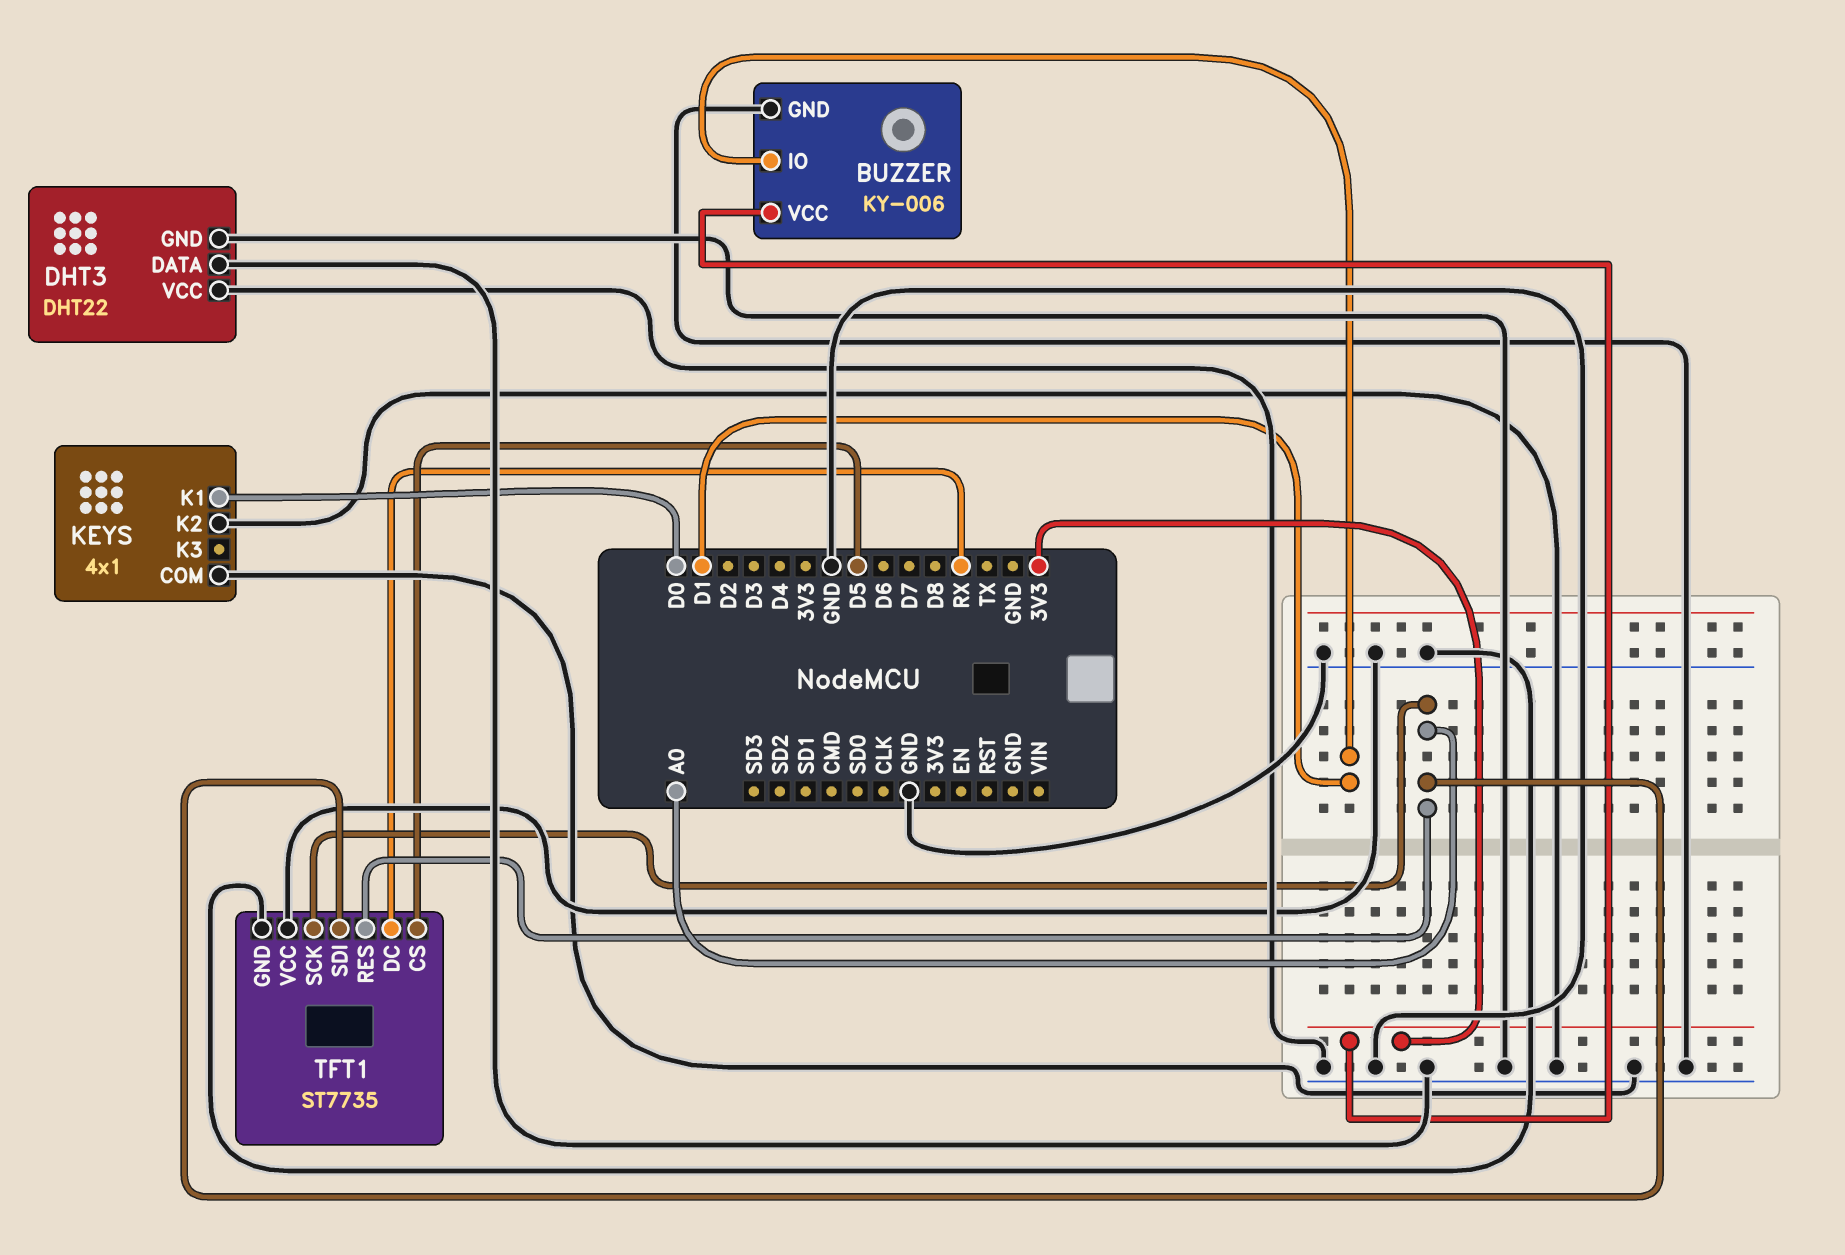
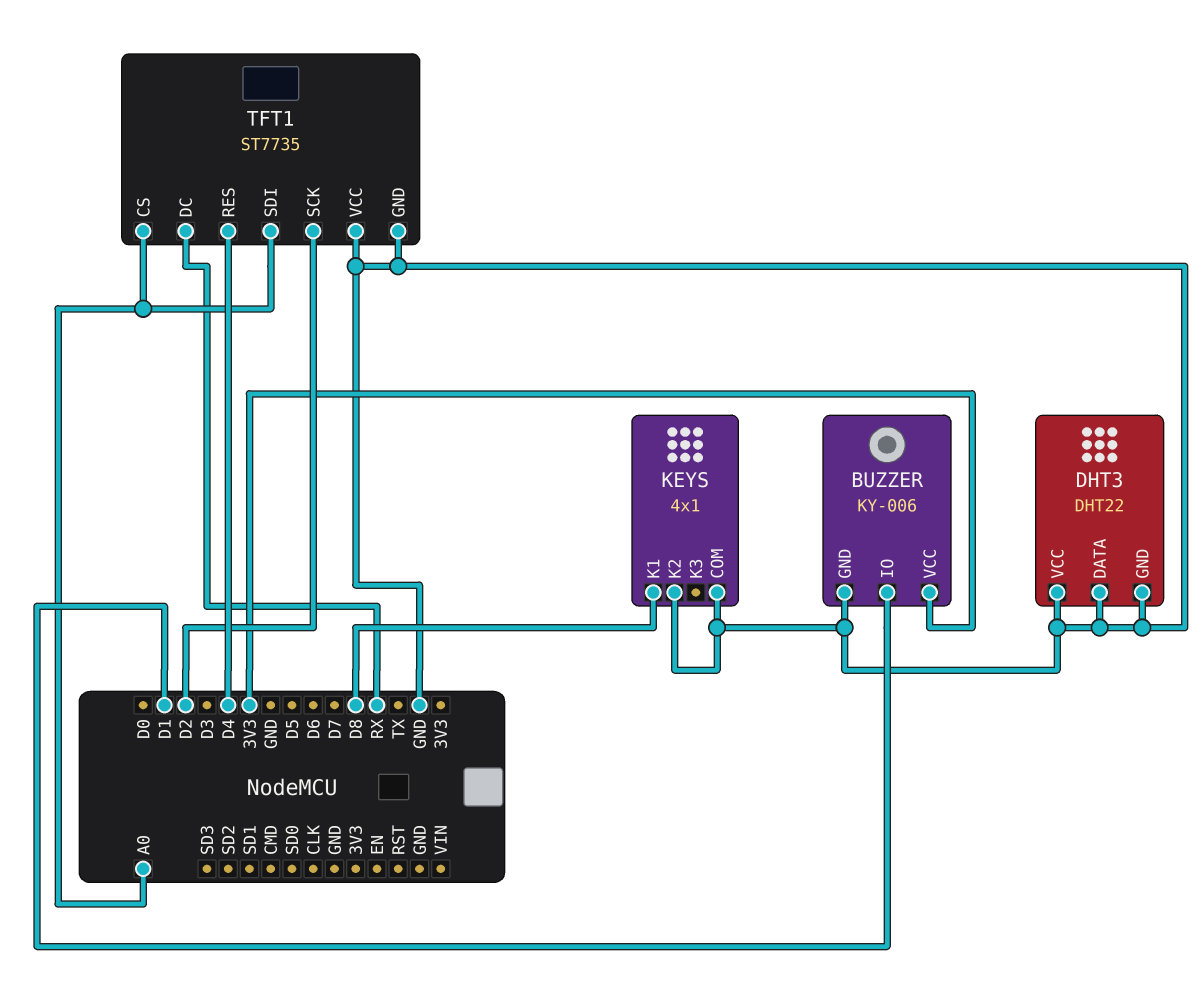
KEYS pin K1: D0 -> D8
TFT1 pin CS: D5 -> A0
TFT1 pin RES: A0 -> D4
TFT1 pin SCK: A0 -> D2

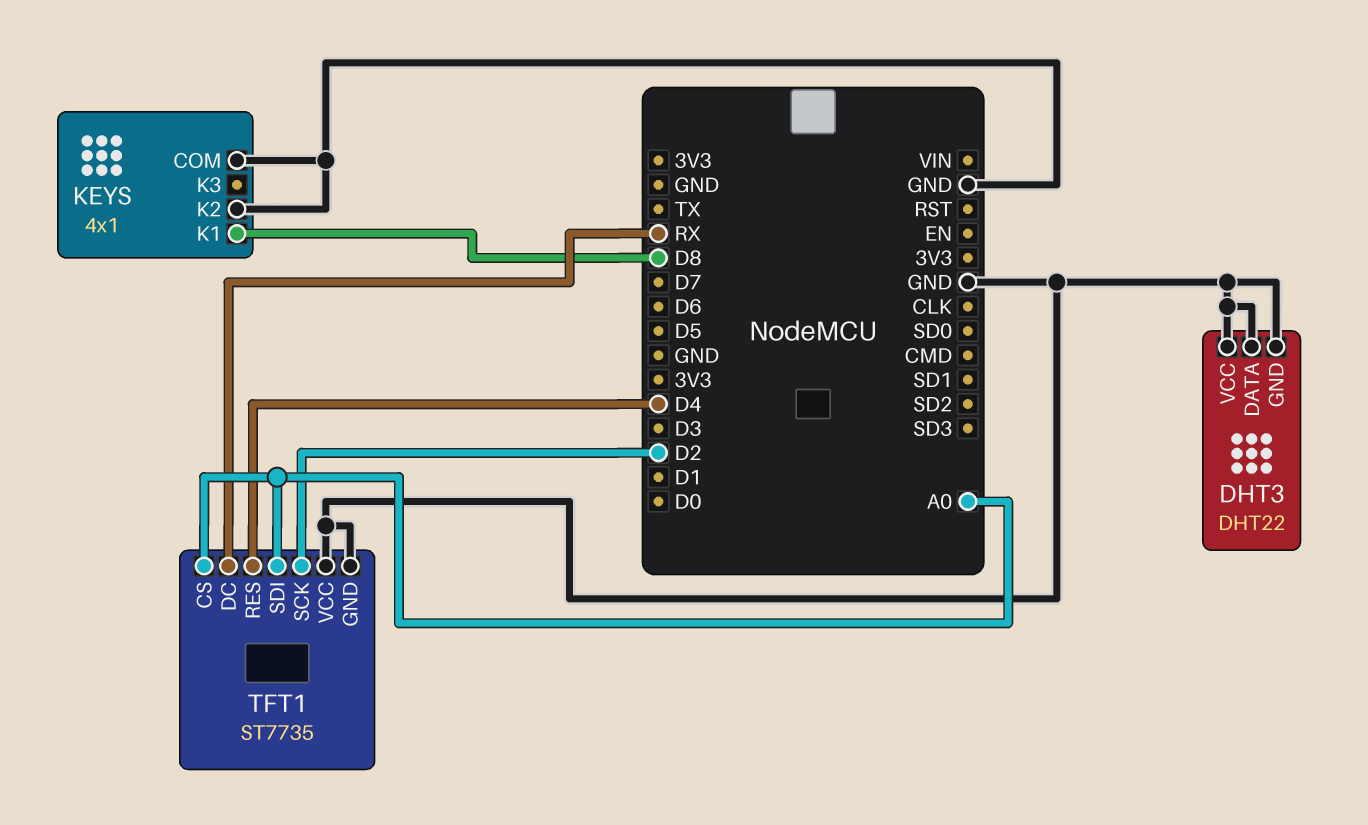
BUZZER: KY-006 -> none
BUZZER pin GND: GND -> none
BUZZER pin IO: D1 -> none
BUZZER pin VCC: 3V3 -> none

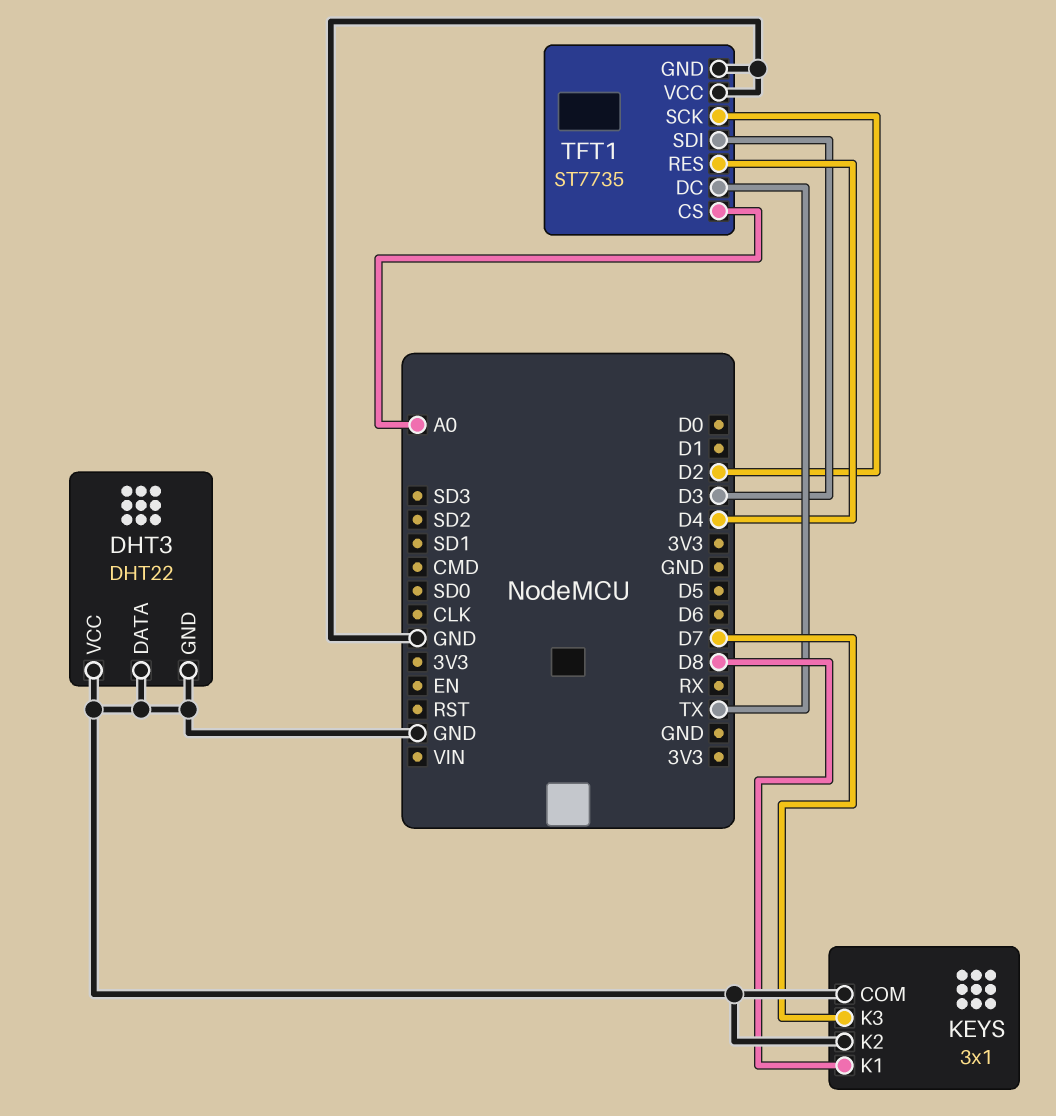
KEYS: 4x1 -> 3x1
KEYS pin K3: none -> D7
TFT1 pin DC: RX -> TX
TFT1 pin SDI: A0 -> D3

